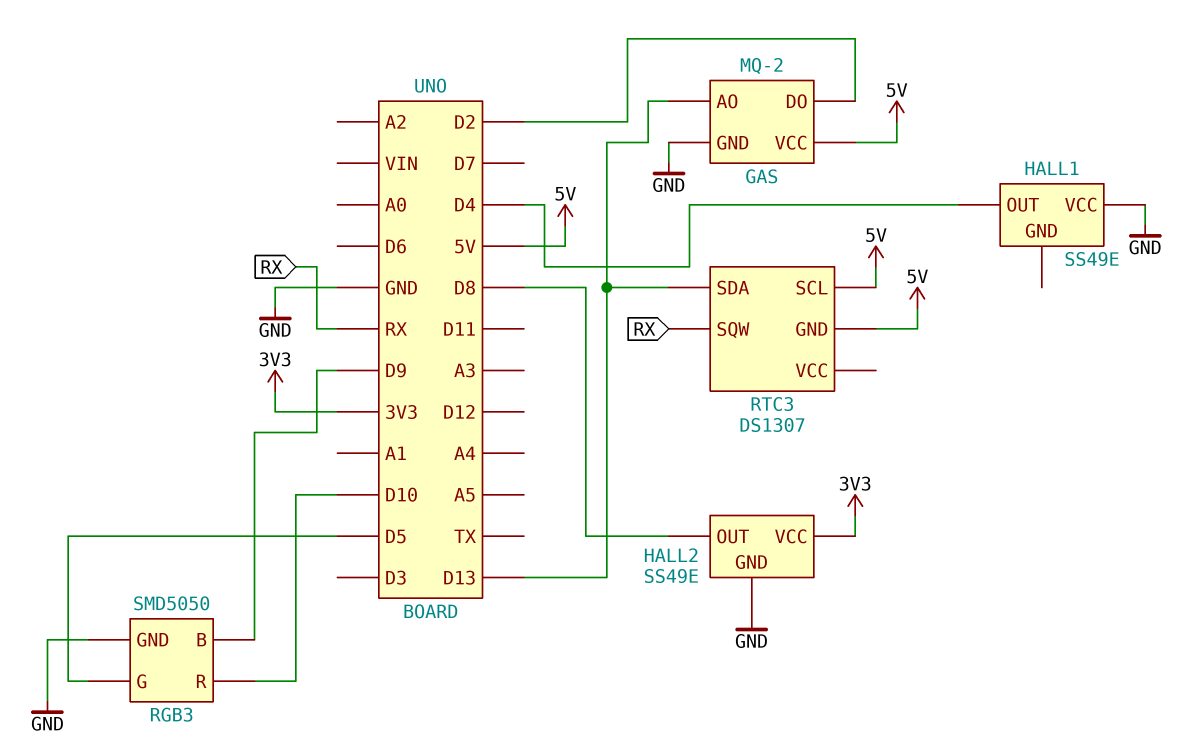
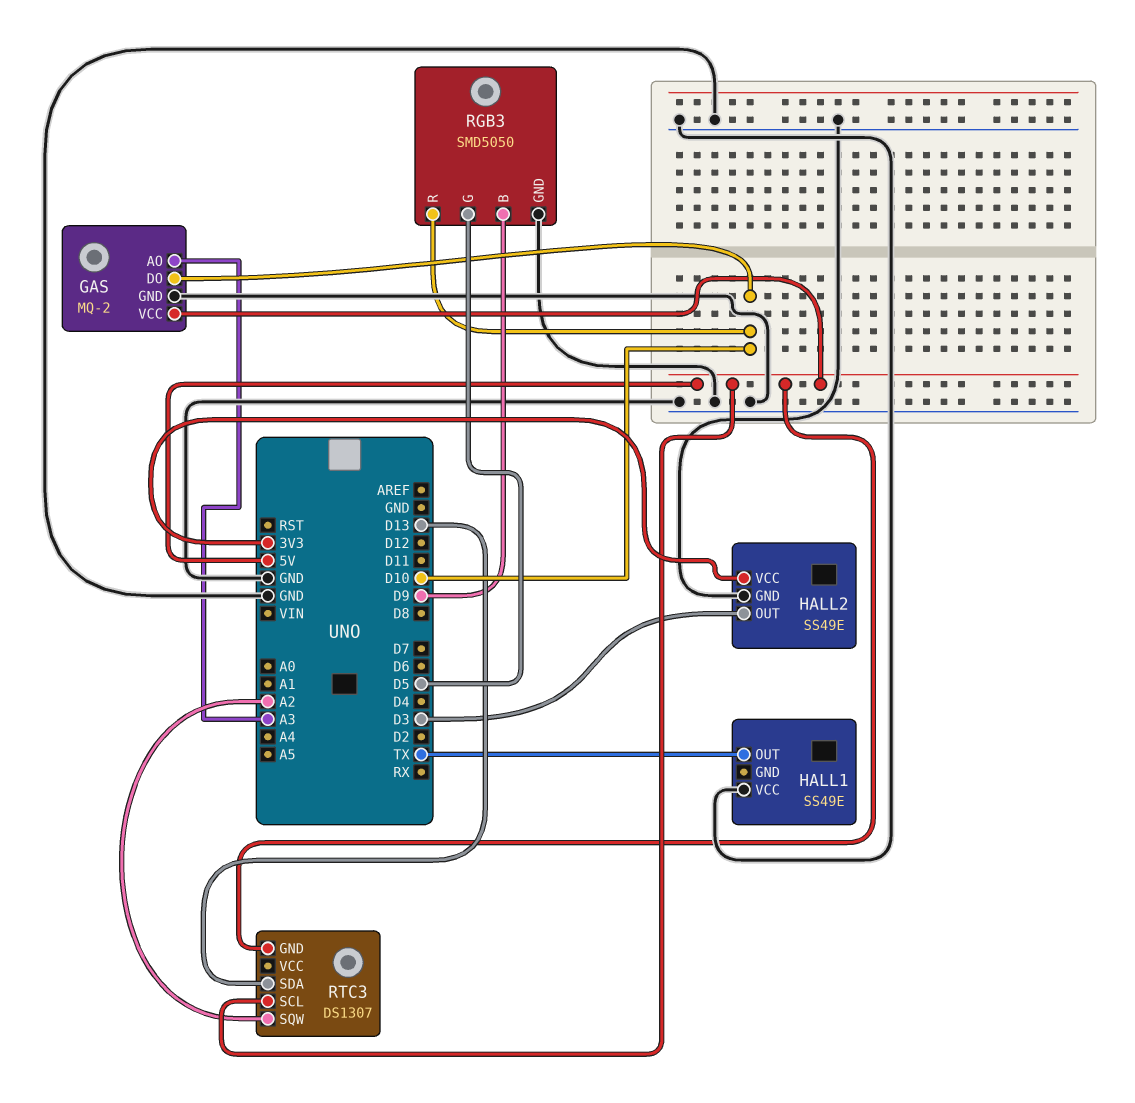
GAS pin AO: D13 -> A3
GAS pin DO: D2 -> D10
HALL1 pin OUT: D4 -> TX
HALL2 pin OUT: D8 -> D3
RTC3 pin SQW: RX -> A2

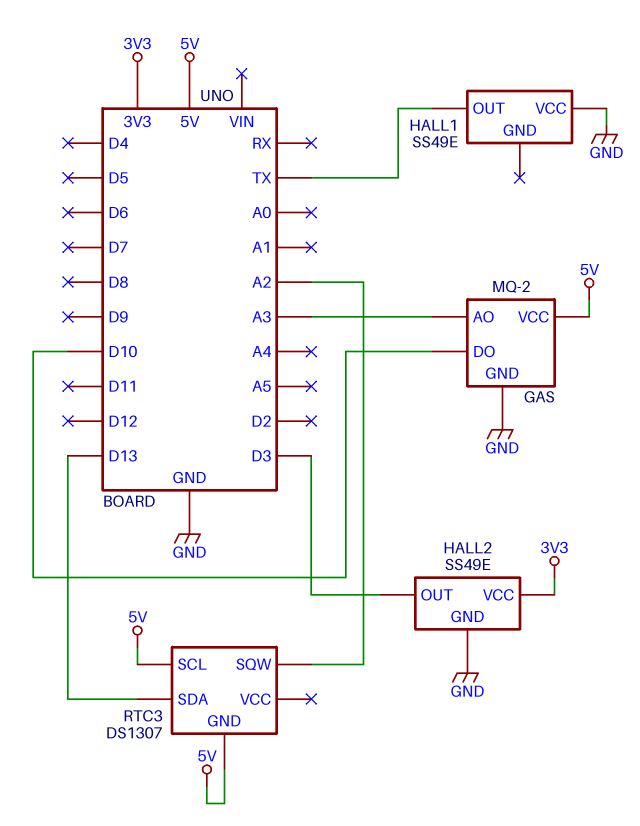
RGB3: SMD5050 -> none
RGB3 pin B: D9 -> none
RGB3 pin G: D5 -> none
RGB3 pin GND: GND -> none
RGB3 pin R: D10 -> none

